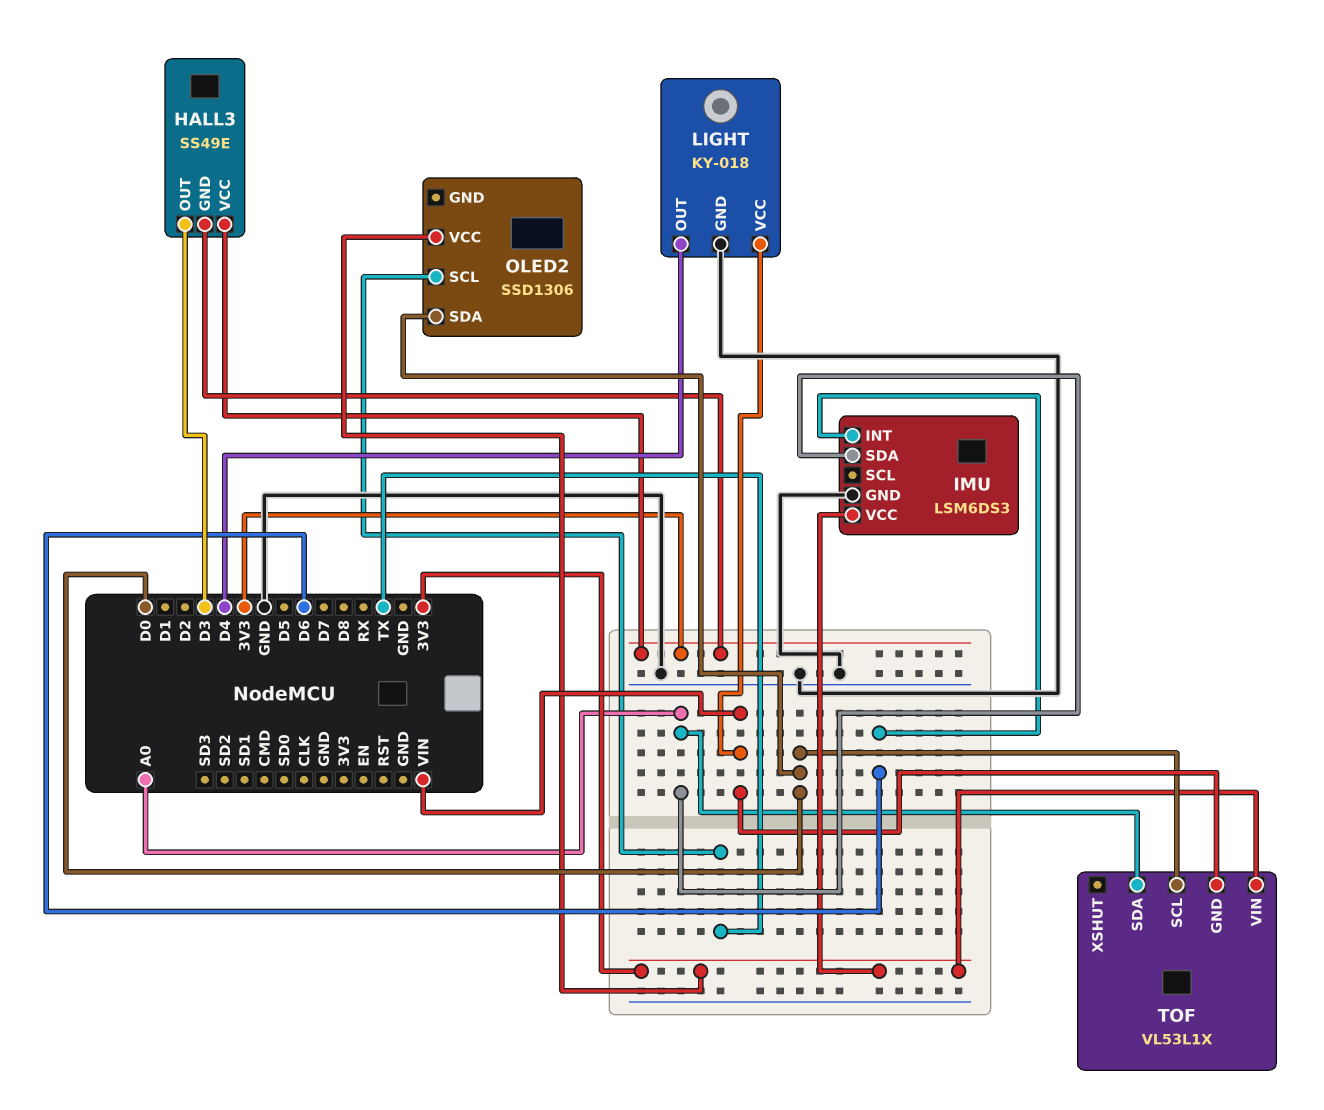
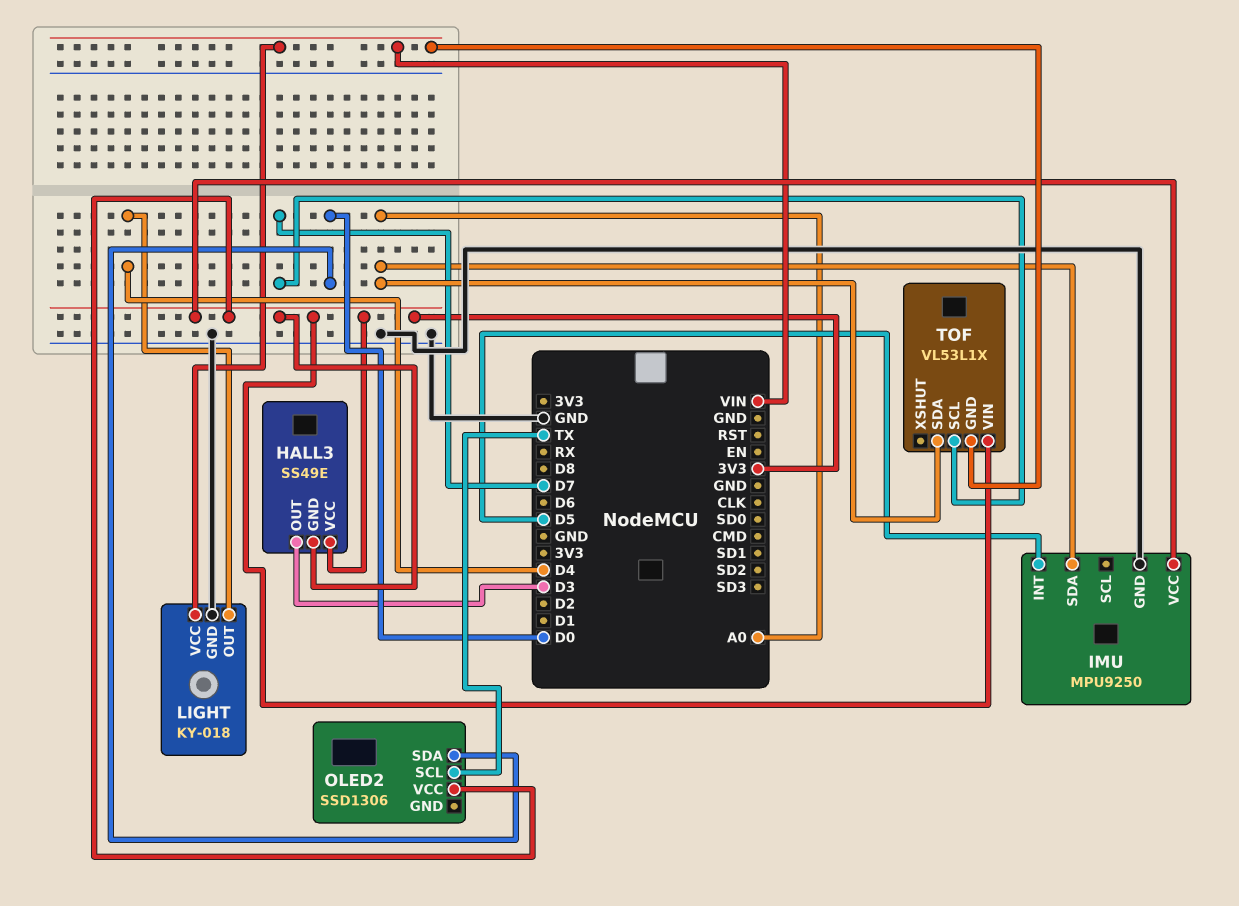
IMU: LSM6DS3 -> MPU9250
IMU pin INT: D6 -> D5
TOF pin SCL: D0 -> D7

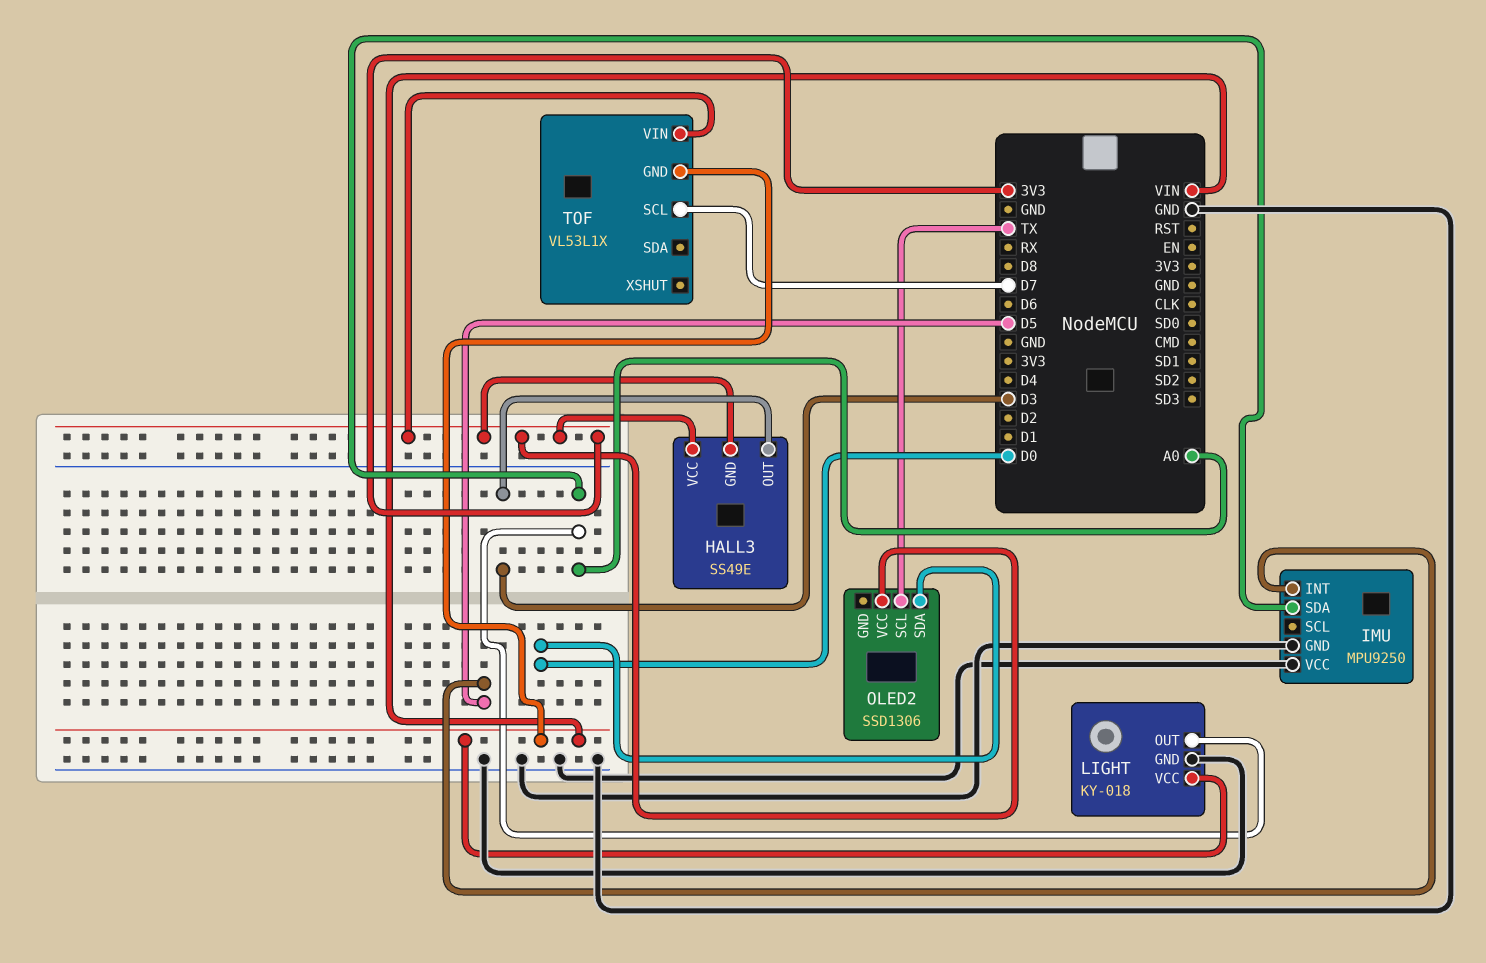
IMU pin VCC: 3V3 -> GND
LIGHT pin OUT: D4 -> A0
TOF pin SDA: A0 -> none

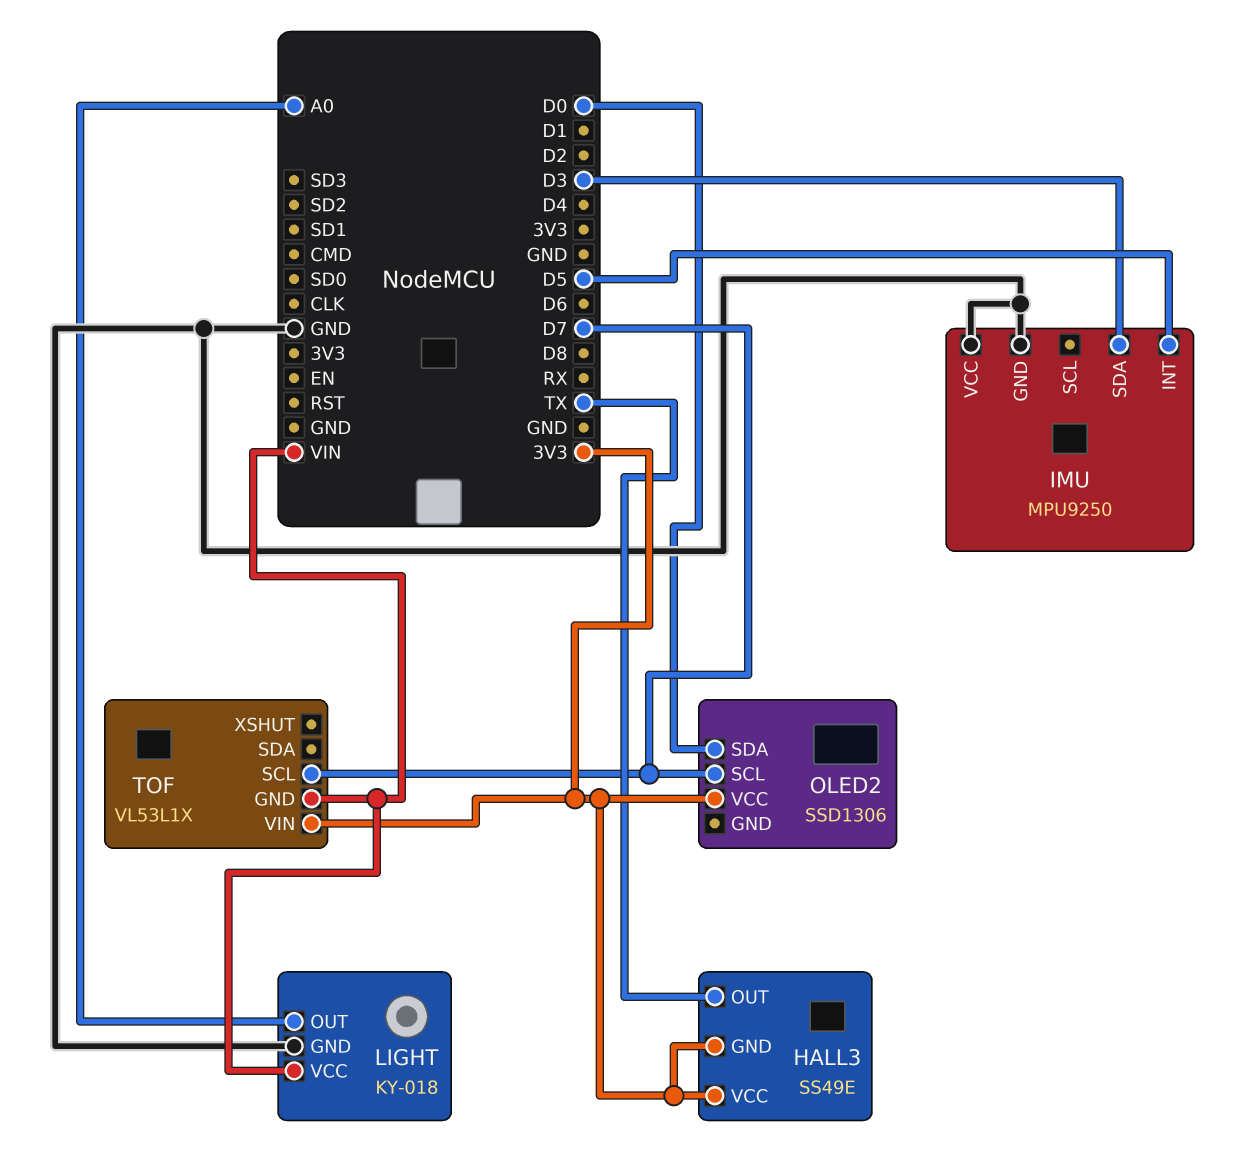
HALL3 pin OUT: D3 -> TX
IMU pin SDA: A0 -> D3
OLED2 pin SCL: TX -> D7

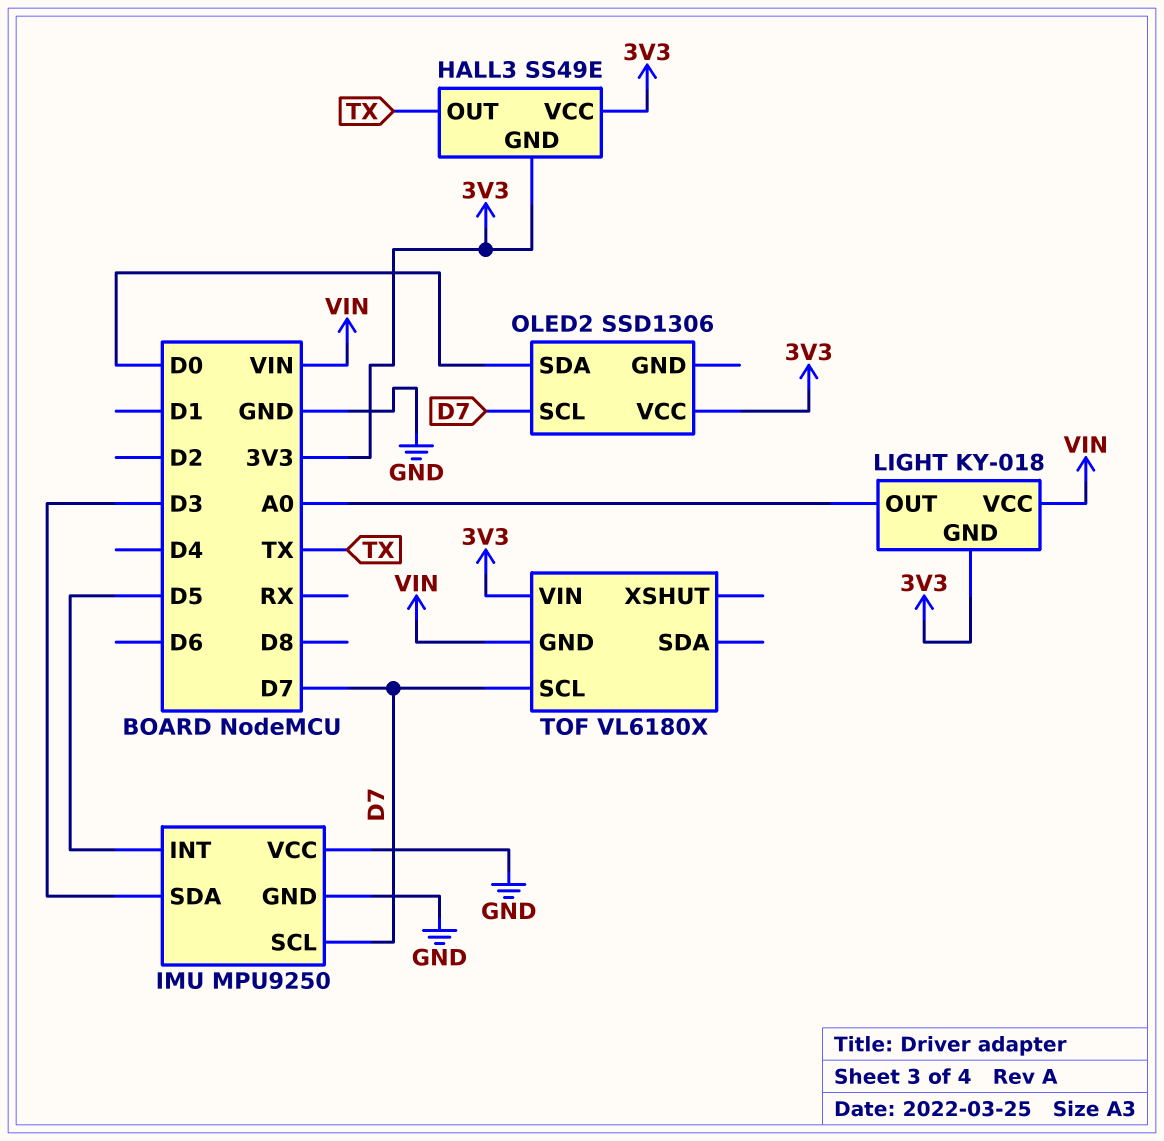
IMU pin SCL: none -> D7
LIGHT pin GND: GND -> 3V3
TOF: VL53L1X -> VL6180X

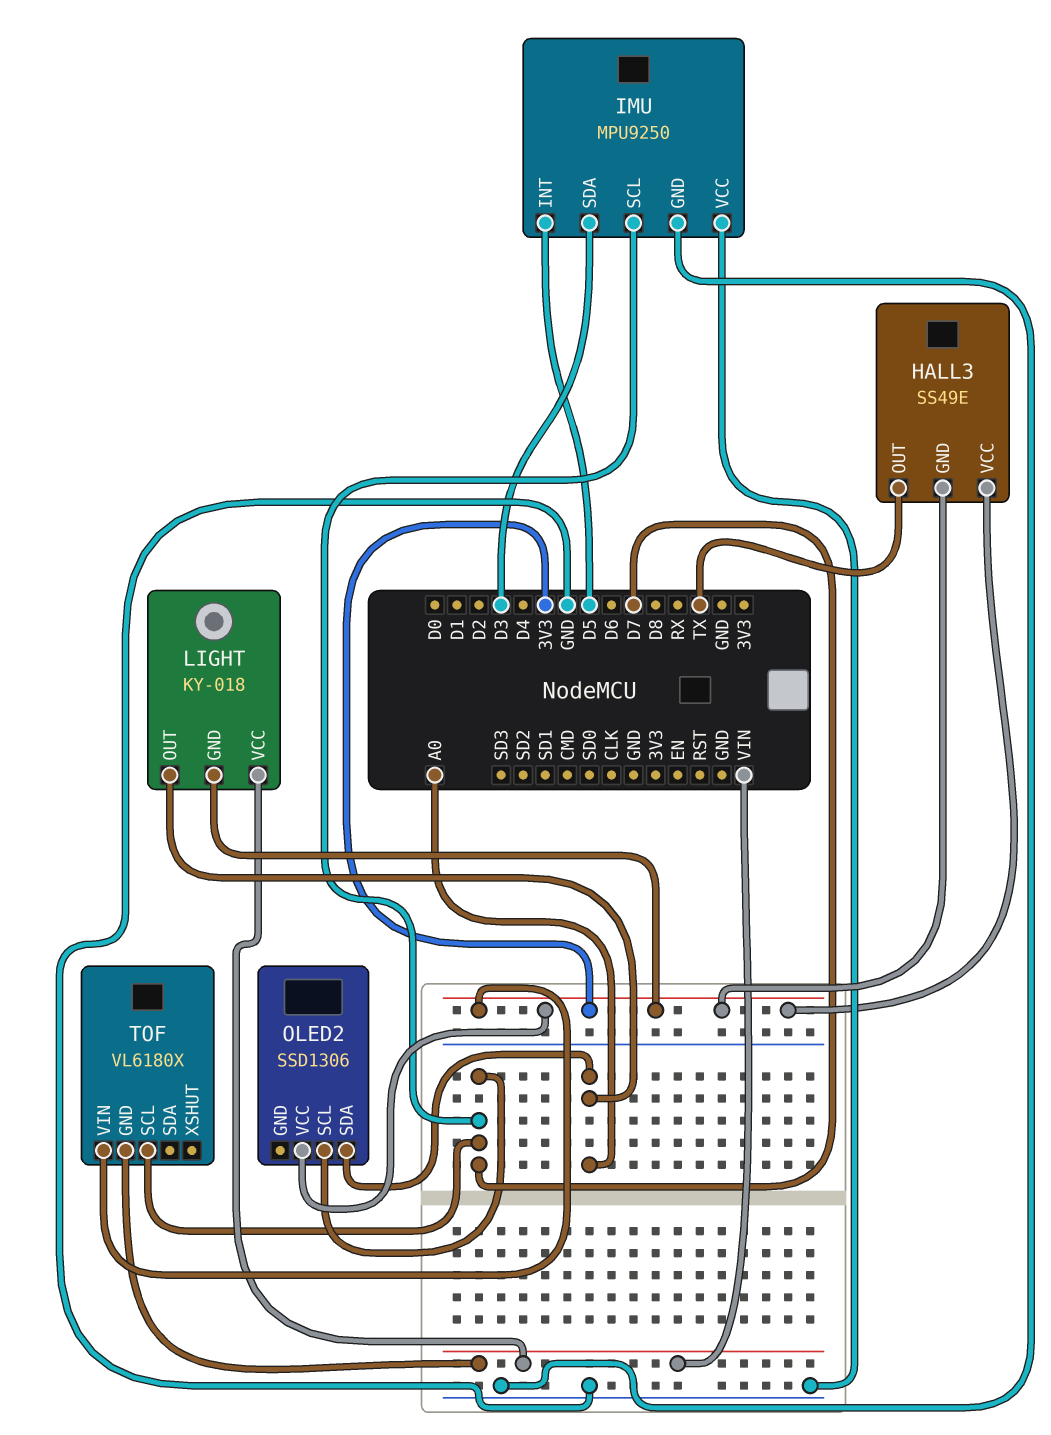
OLED2 pin SDA: D0 -> A0

